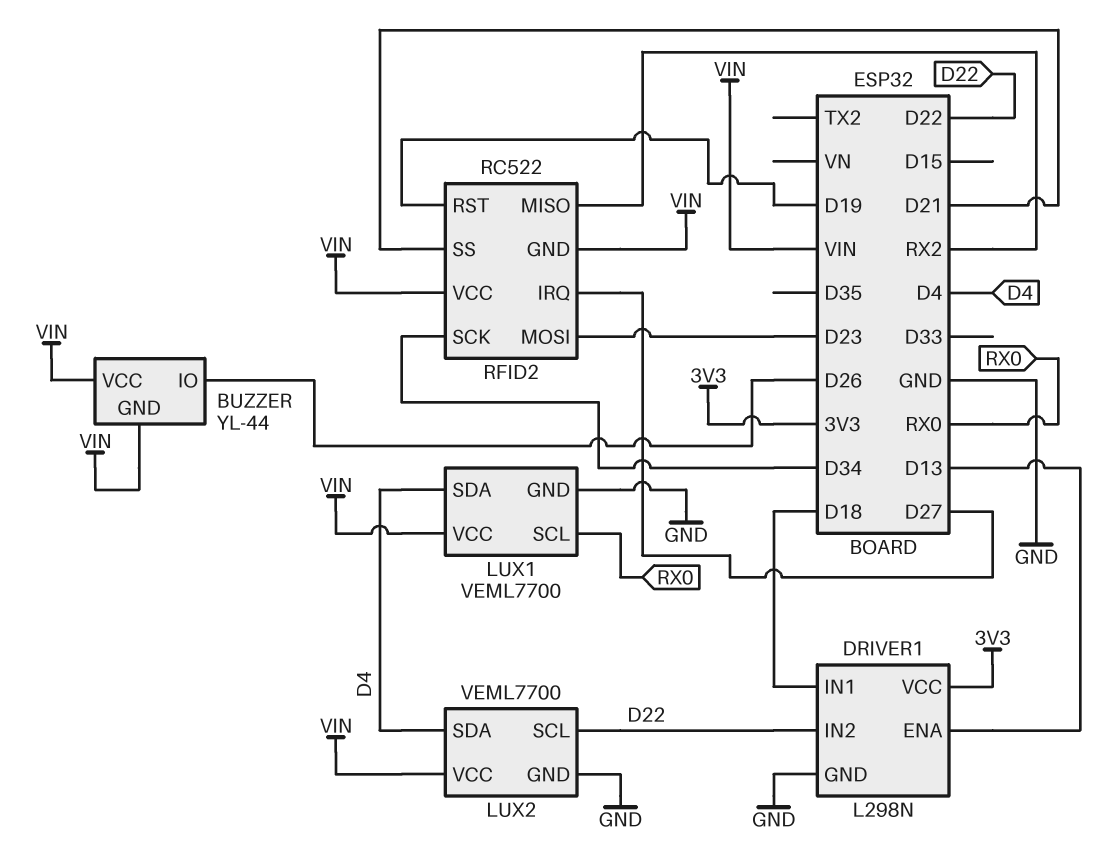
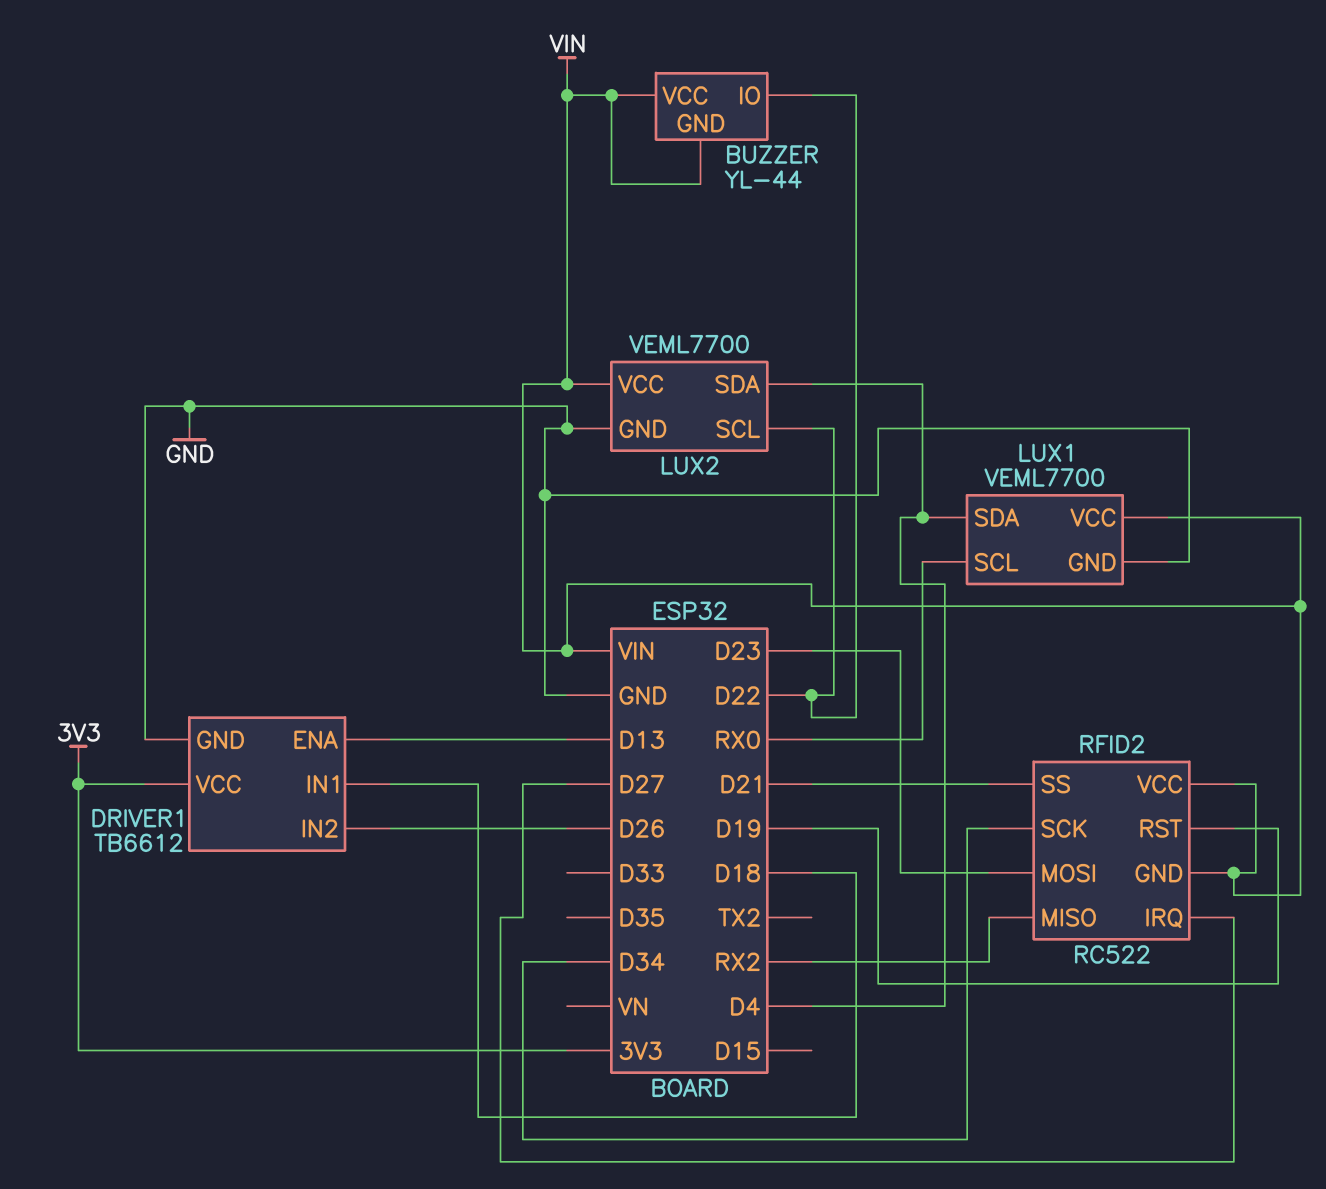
BUZZER pin IO: D26 -> D22
DRIVER1: L298N -> TB6612
DRIVER1 pin IN2: D22 -> D26

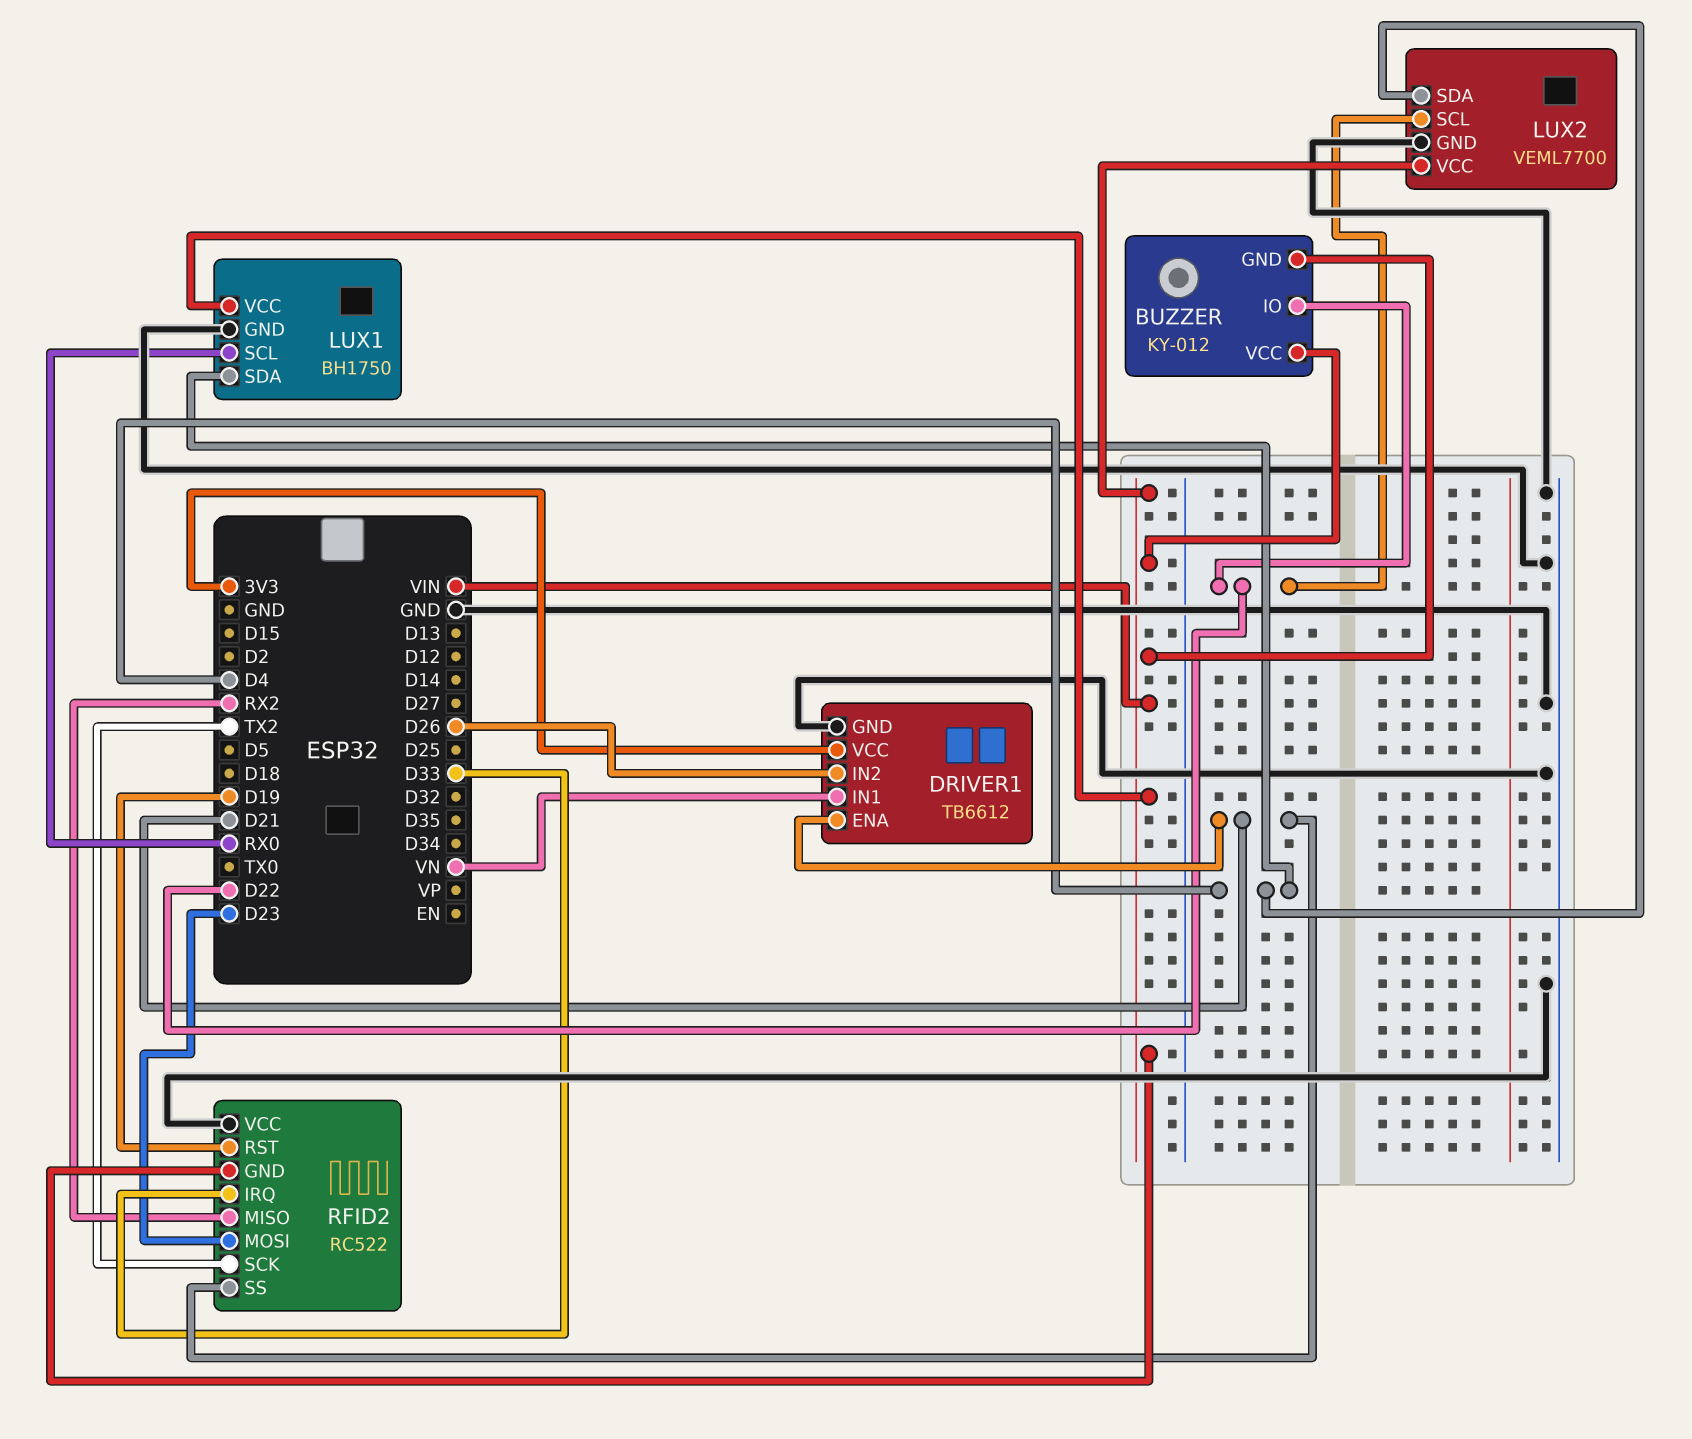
BUZZER: YL-44 -> KY-012
DRIVER1 pin ENA: D13 -> D21
DRIVER1 pin IN1: D18 -> VN
LUX1: VEML7700 -> BH1750
RFID2 pin IRQ: D27 -> D33
RFID2 pin SCK: D34 -> TX2
RFID2 pin VCC: VIN -> GND

